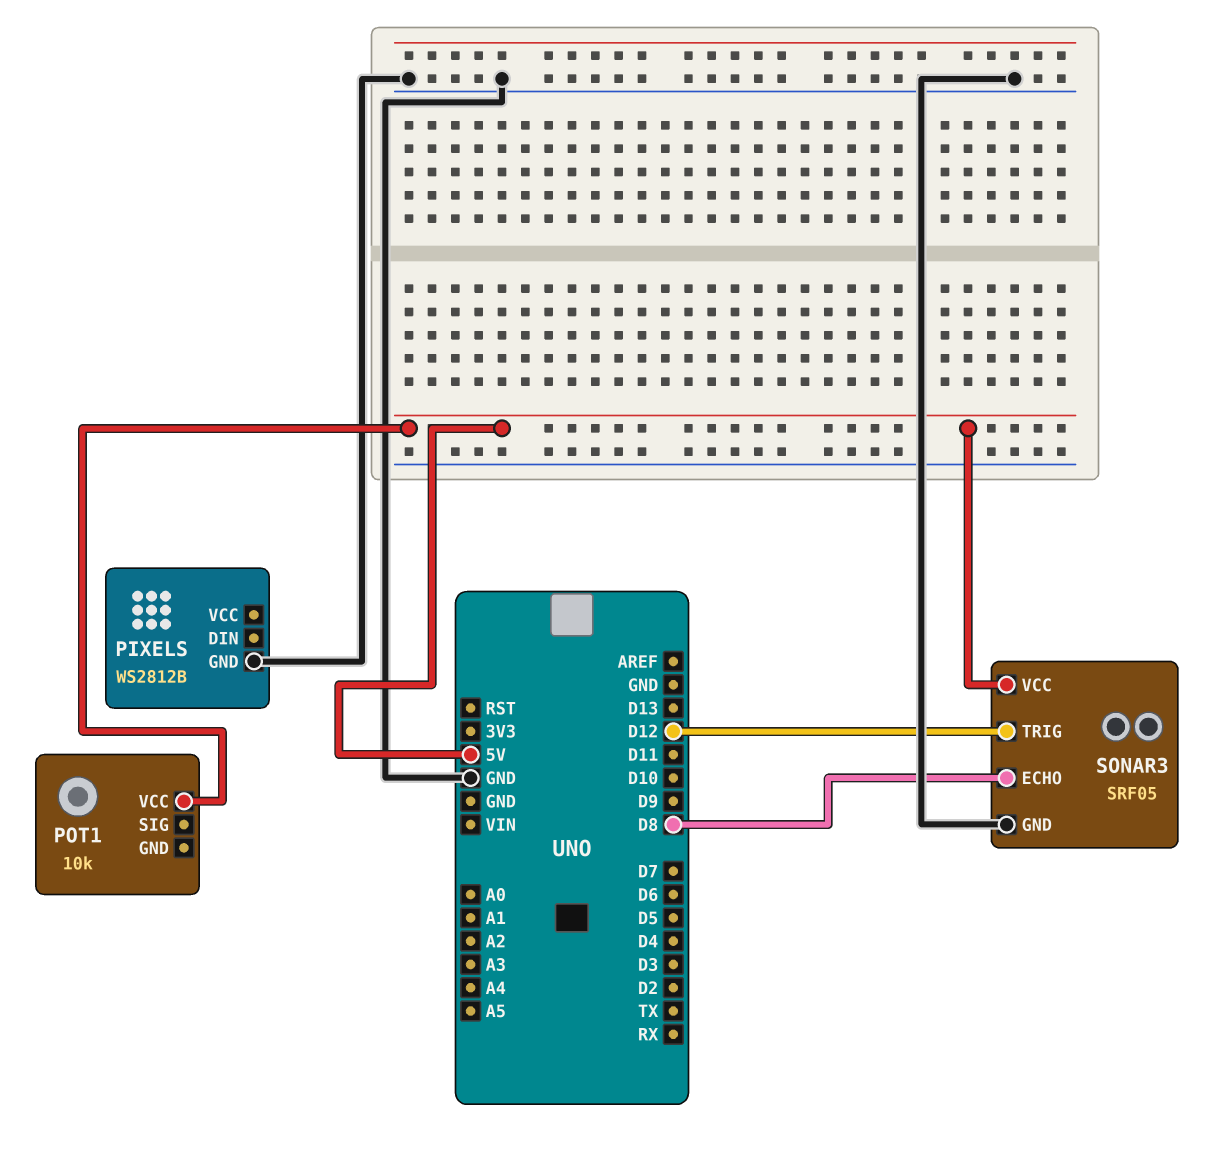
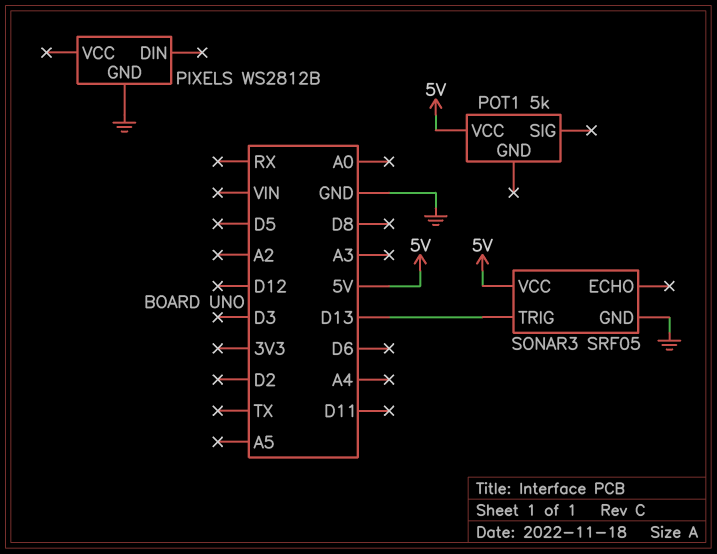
POT1: 10k -> 5k
SONAR3 pin ECHO: D8 -> none
SONAR3 pin TRIG: D12 -> D13

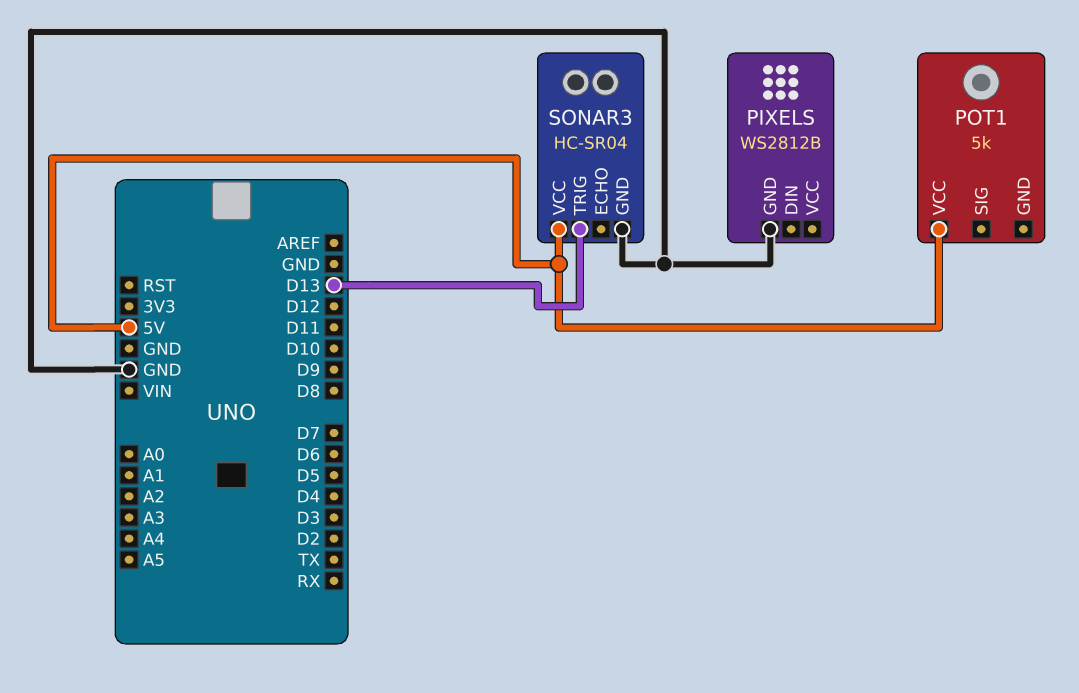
SONAR3: SRF05 -> HC-SR04

